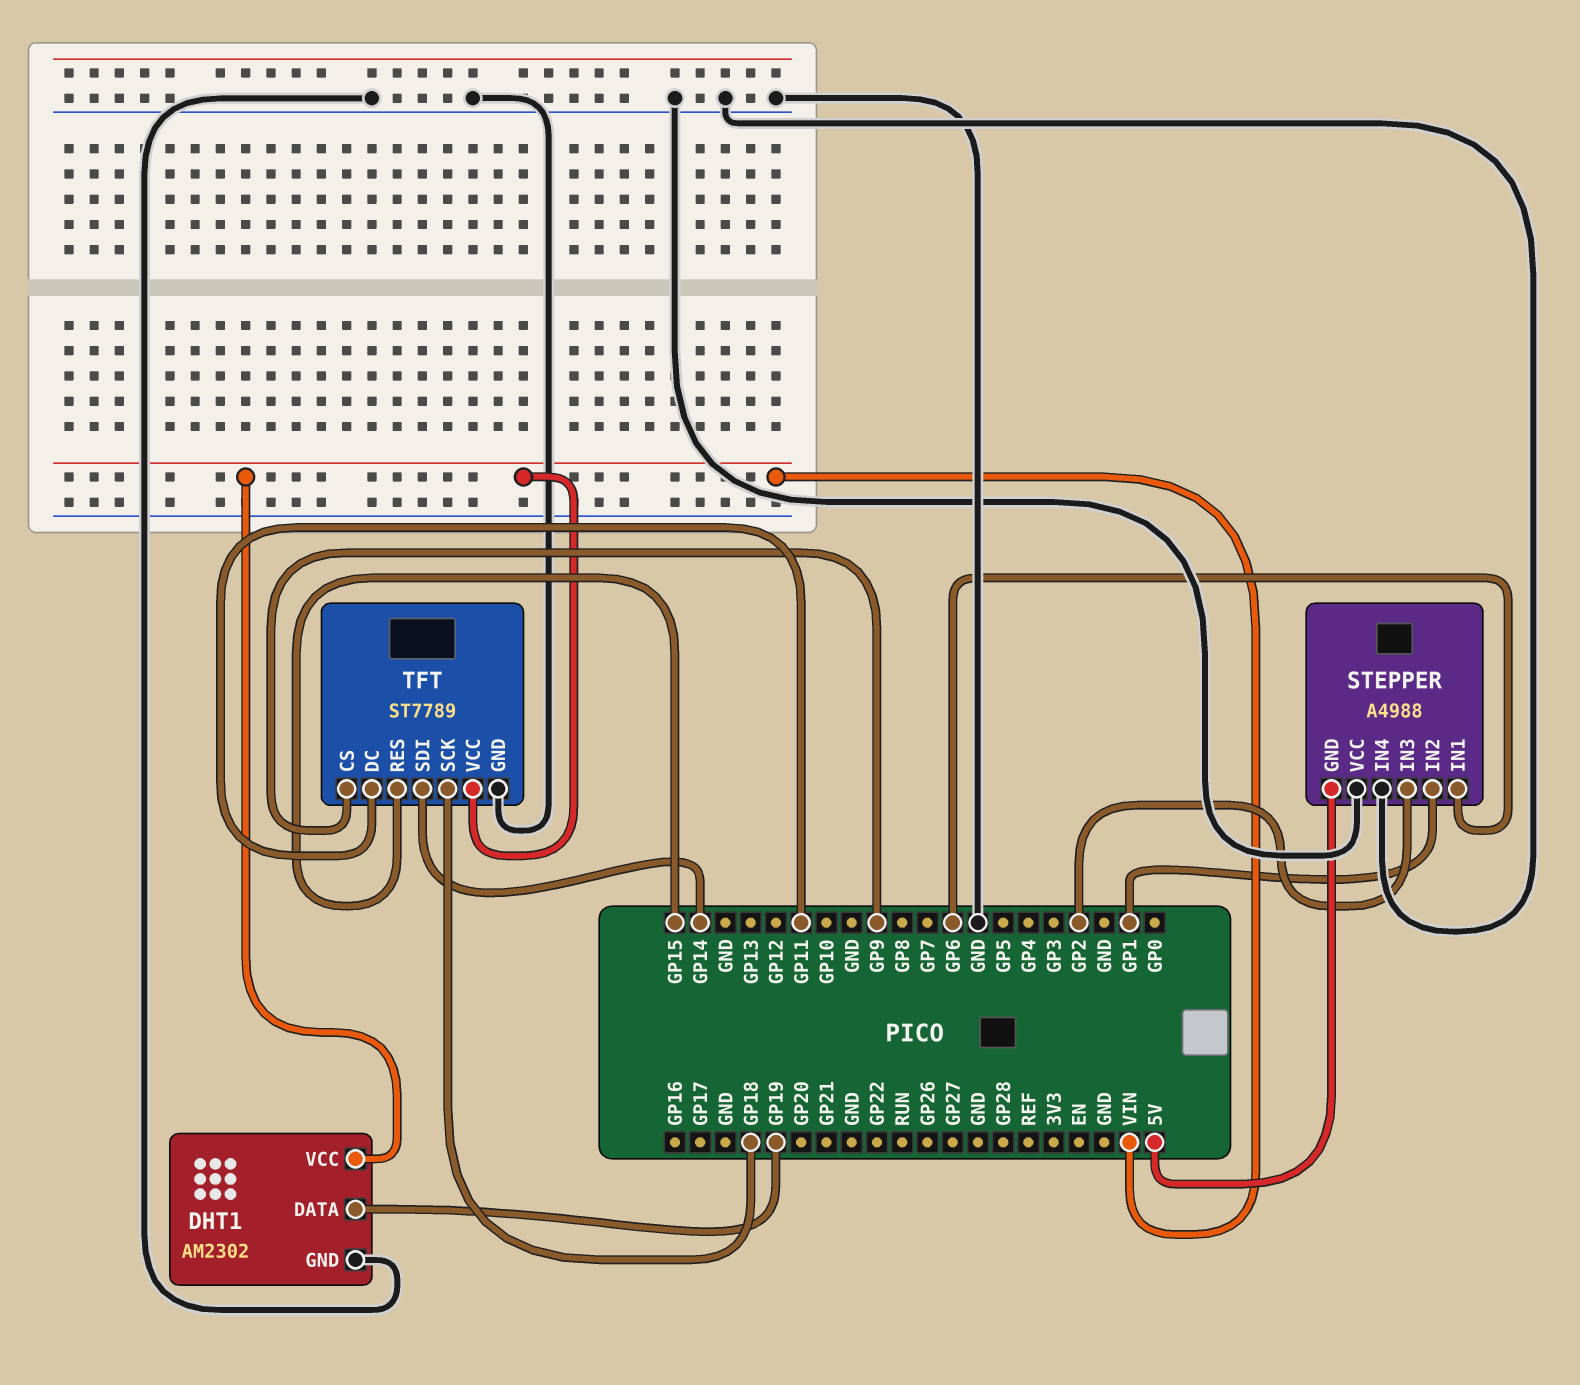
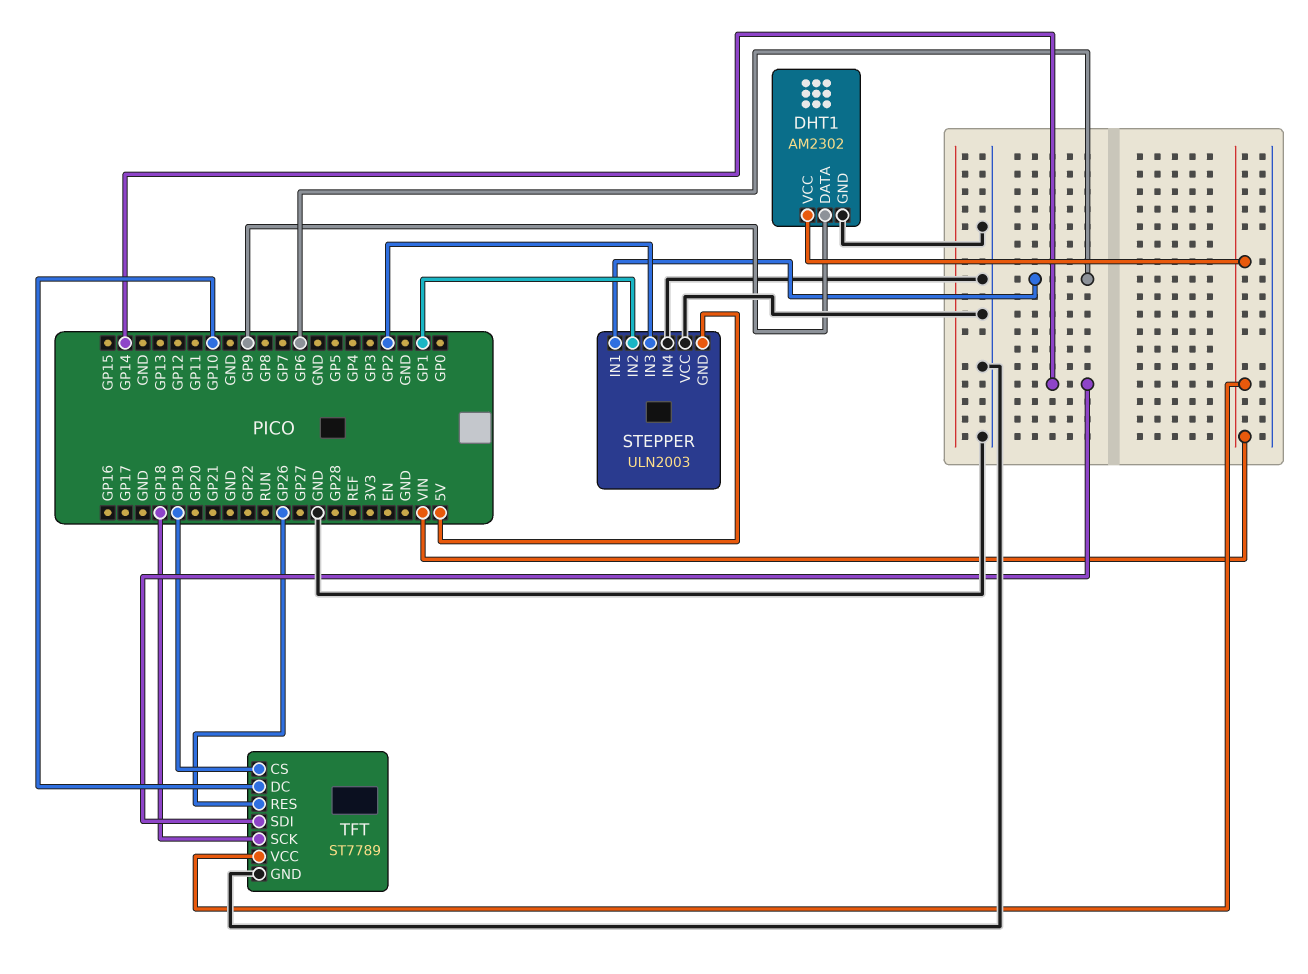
DHT1 pin DATA: GP19 -> GP9
STEPPER: A4988 -> ULN2003
TFT pin CS: GP9 -> GP19
TFT pin DC: GP11 -> GP10
TFT pin RES: GP15 -> GP26

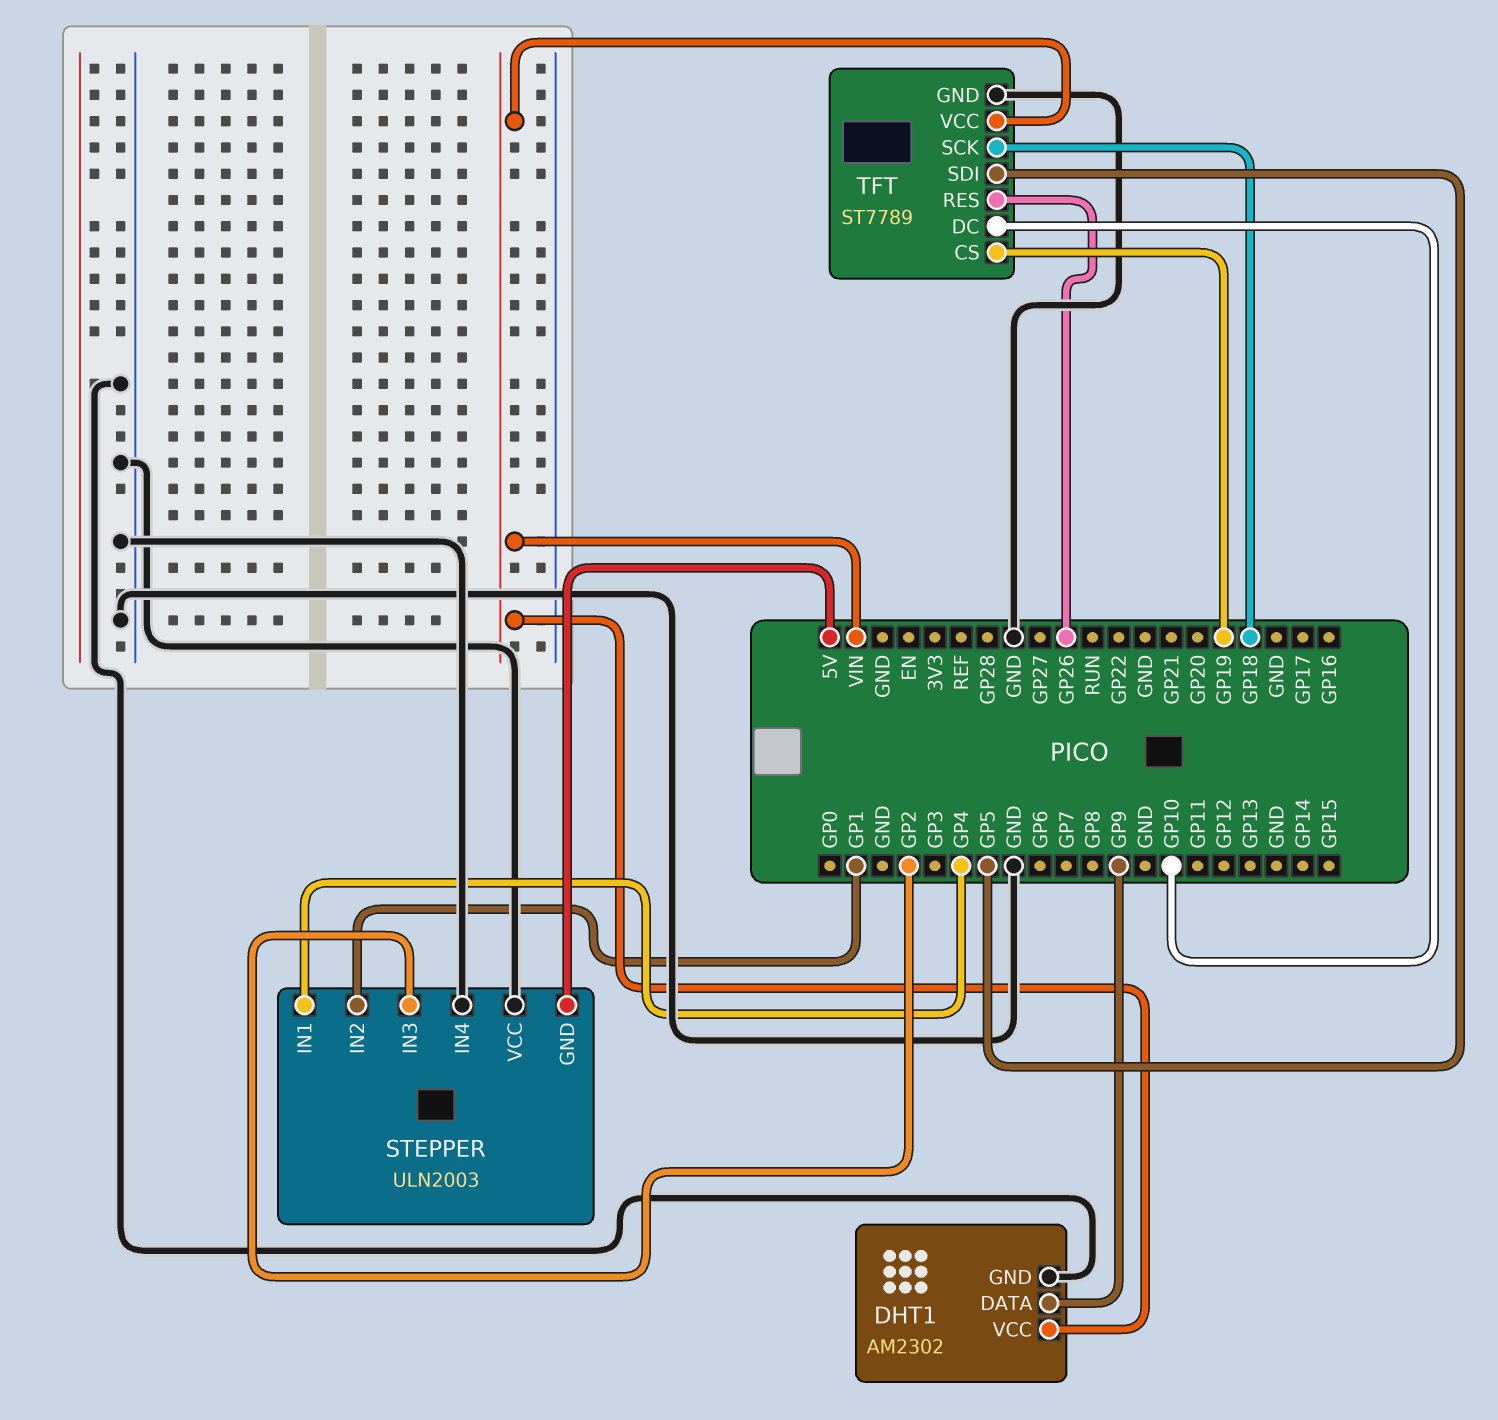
STEPPER pin IN1: GP6 -> GP4
TFT pin SDI: GP14 -> GP5

